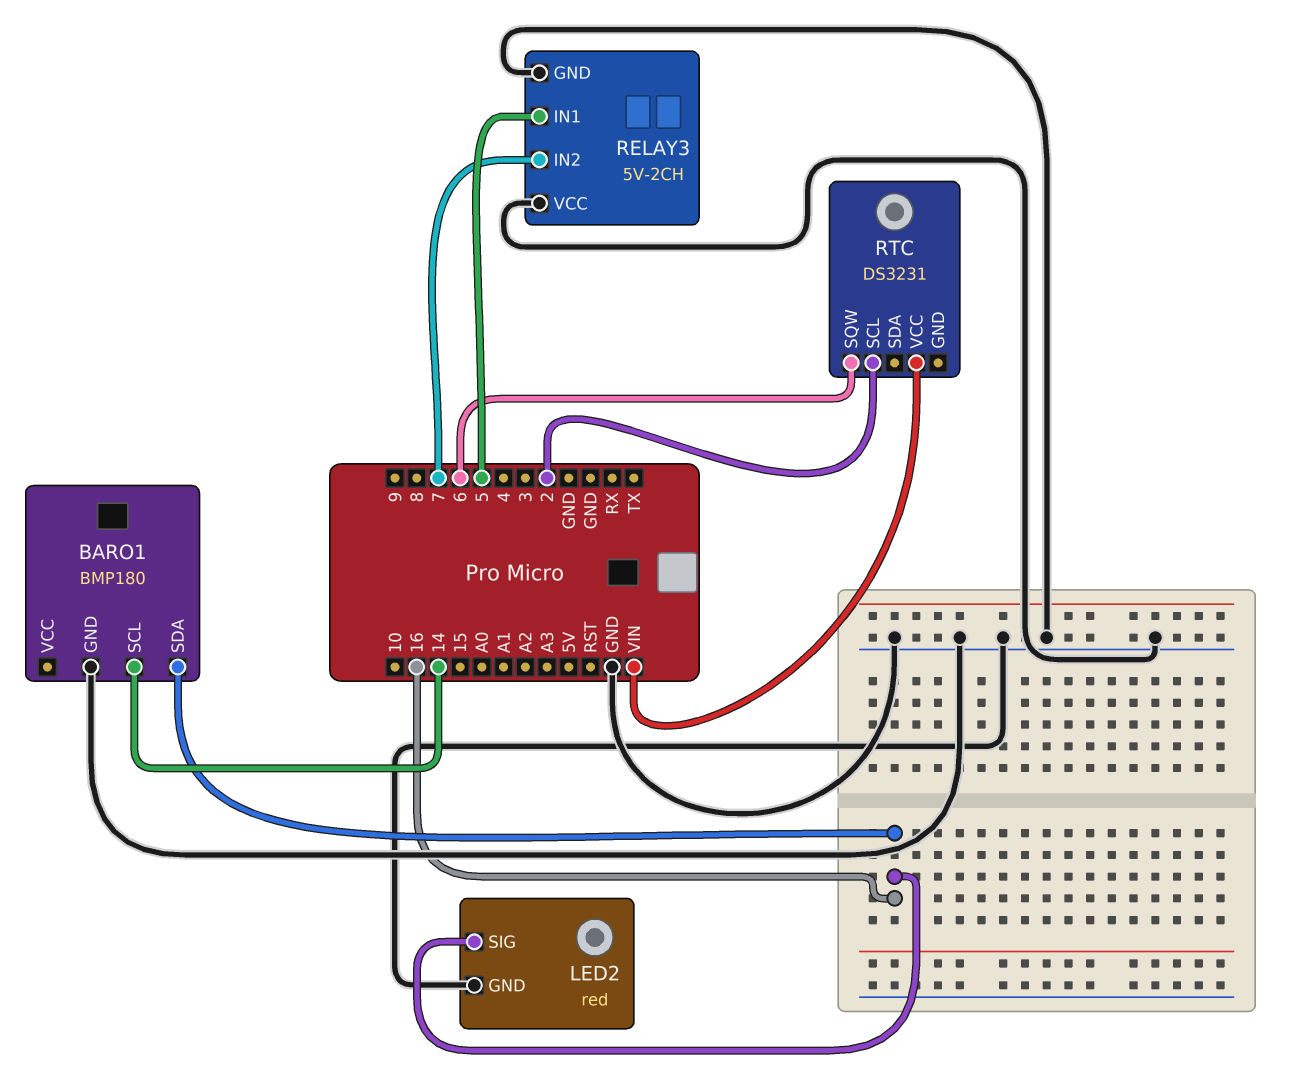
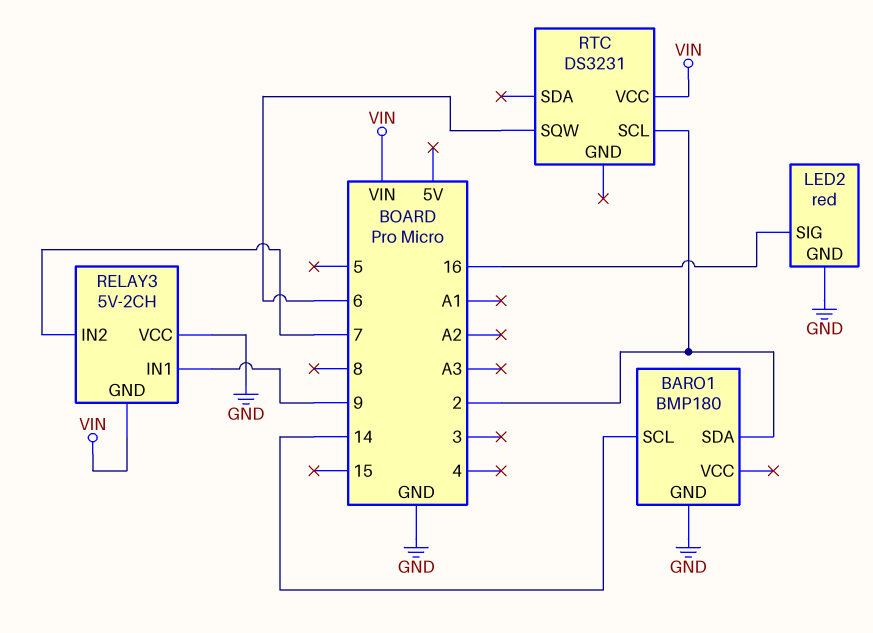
BARO1 pin SDA: 16 -> 2
RELAY3 pin GND: GND -> VIN
RELAY3 pin IN1: 5 -> 9

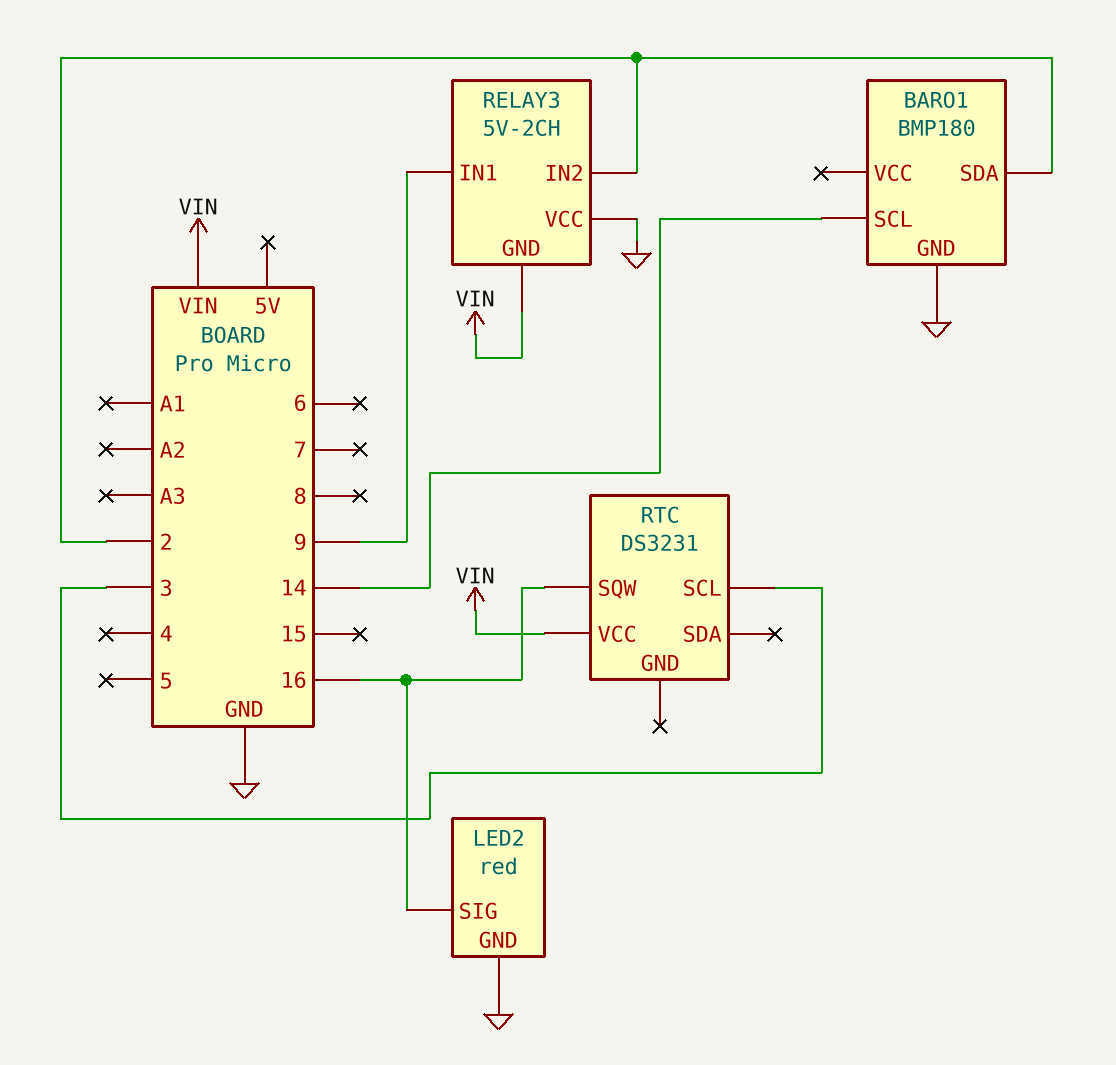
RELAY3 pin IN2: 7 -> 2
RTC pin SCL: 2 -> 3
RTC pin SQW: 6 -> 16

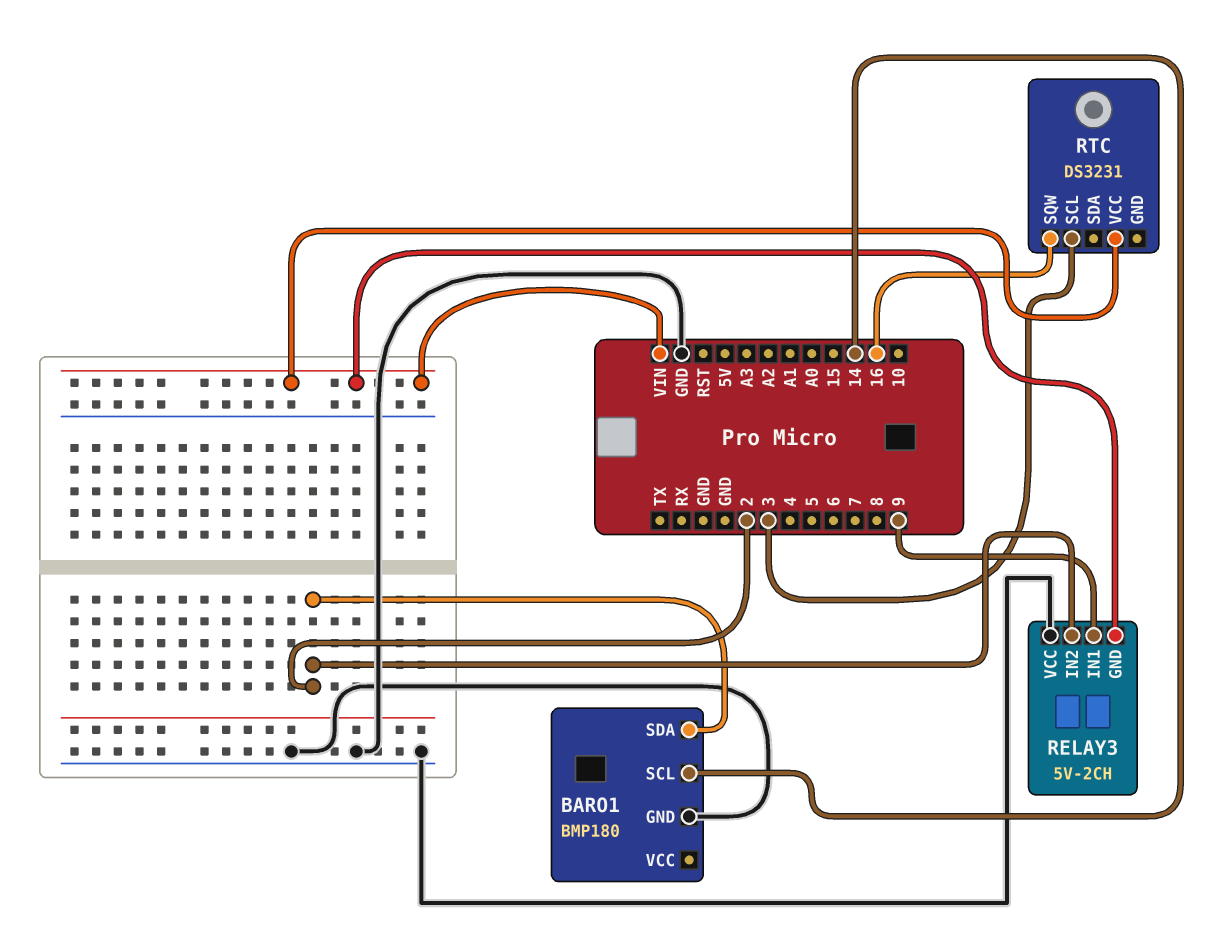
LED2: red -> none
LED2 pin GND: GND -> none
LED2 pin SIG: 16 -> none

